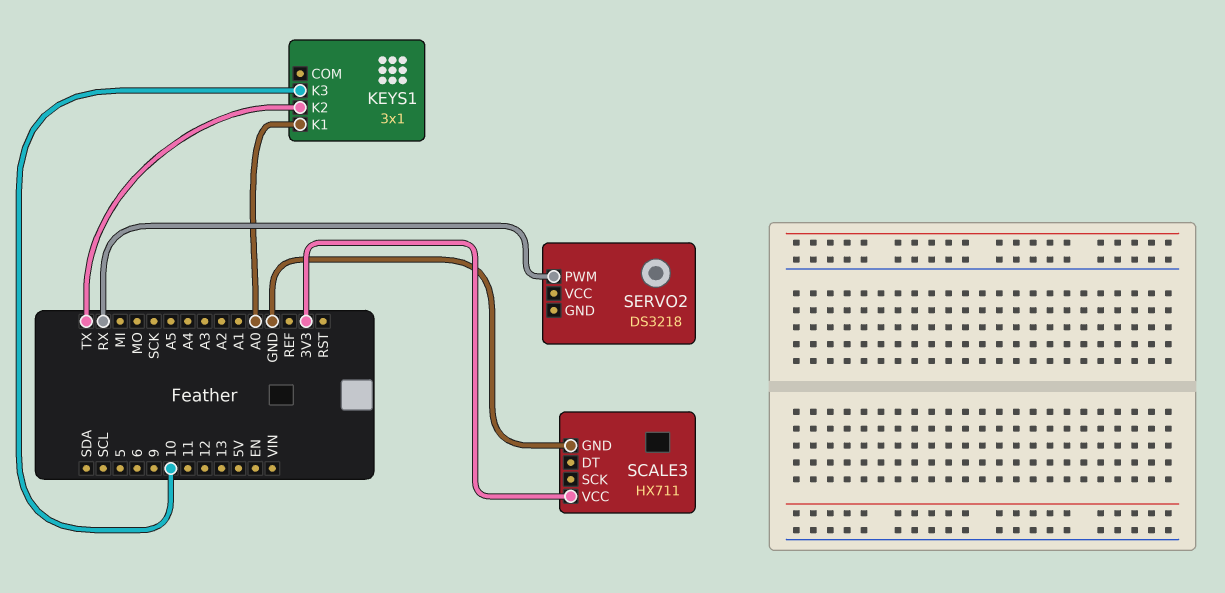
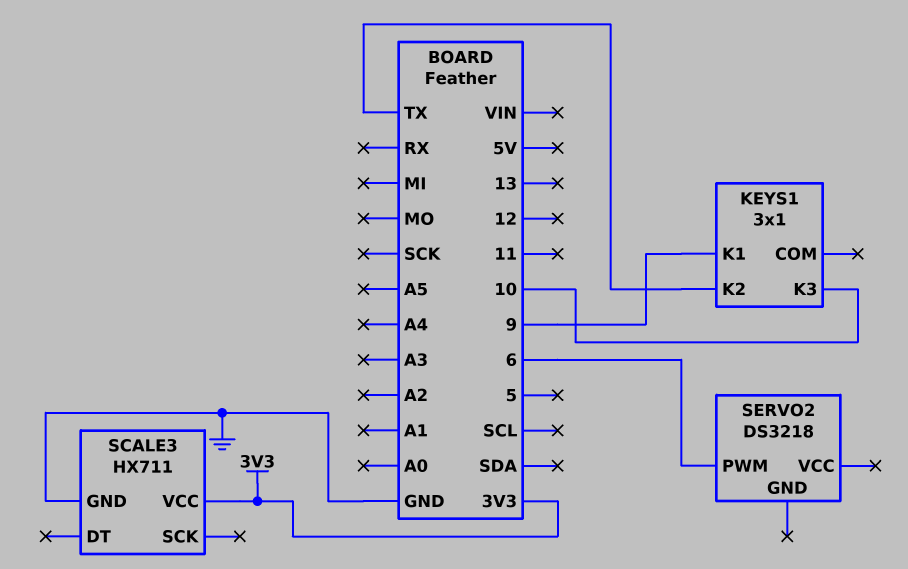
KEYS1 pin K1: A0 -> 9
SERVO2 pin PWM: RX -> 6

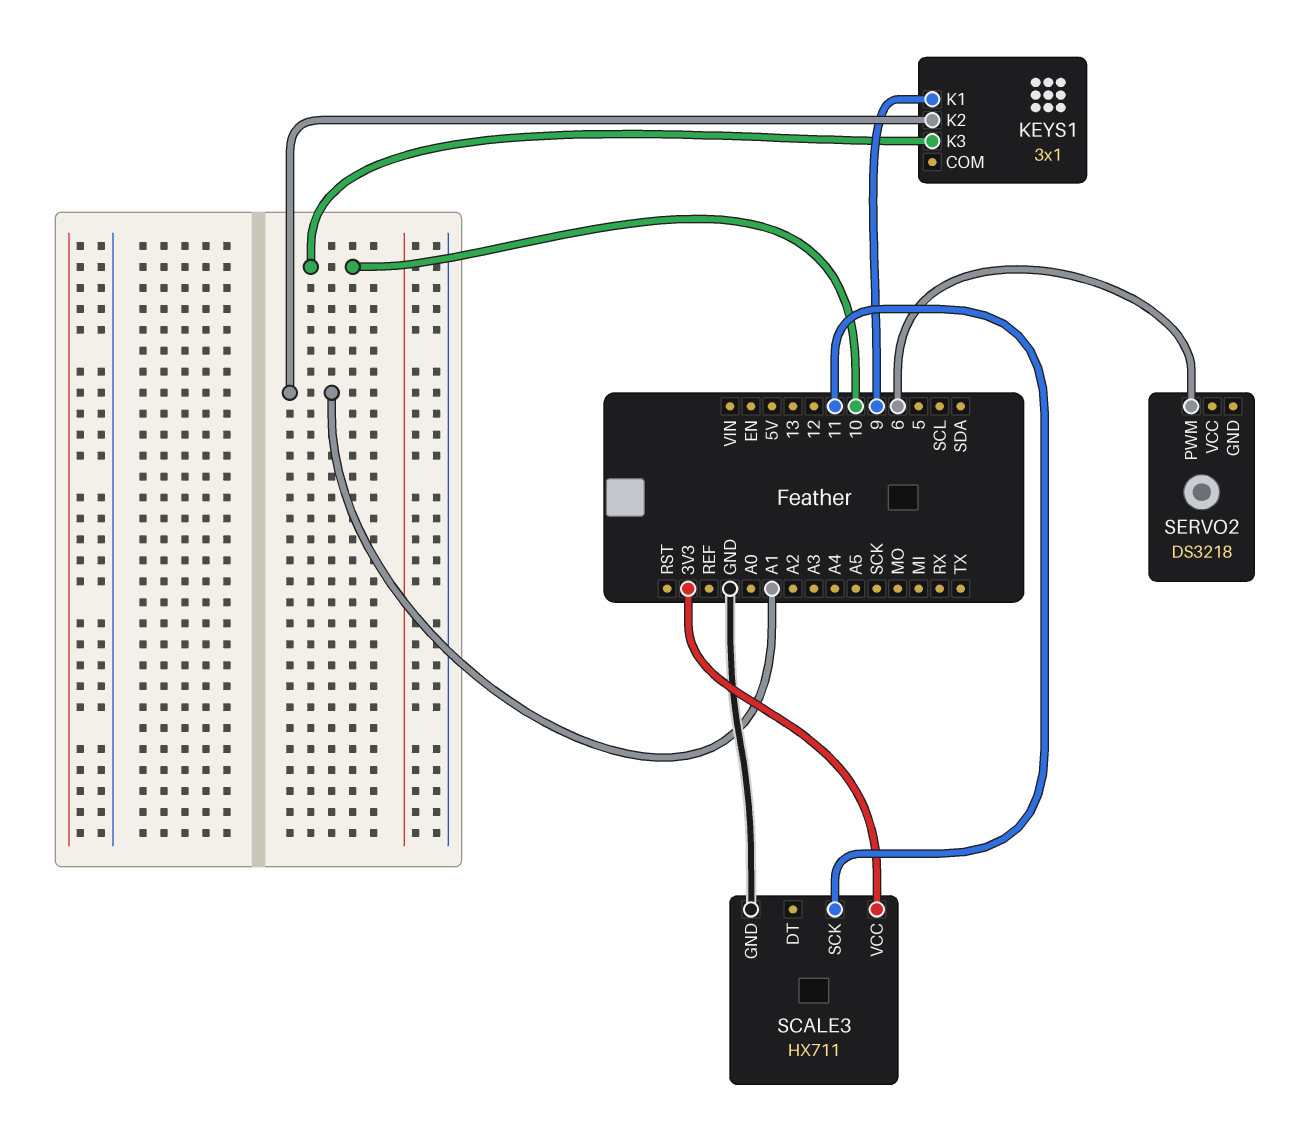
KEYS1 pin K2: TX -> A1
SCALE3 pin SCK: none -> 11

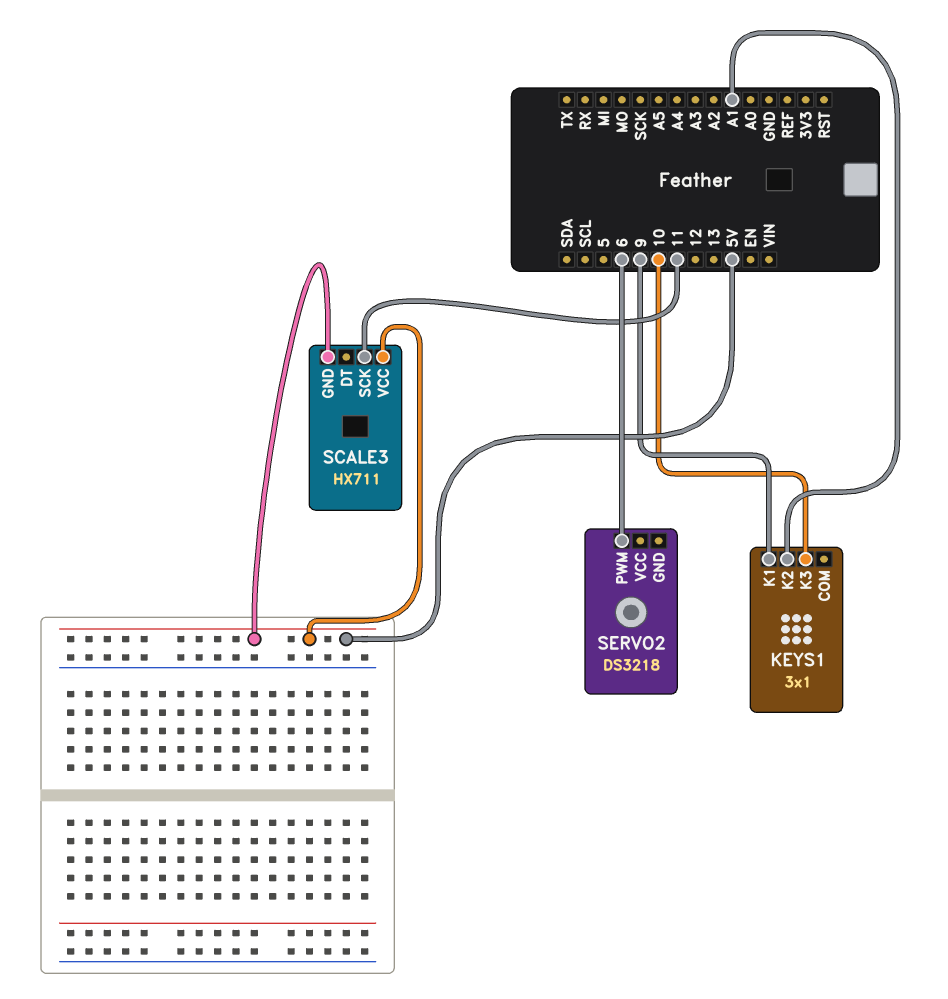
SCALE3 pin GND: GND -> 5V
SCALE3 pin VCC: 3V3 -> 5V

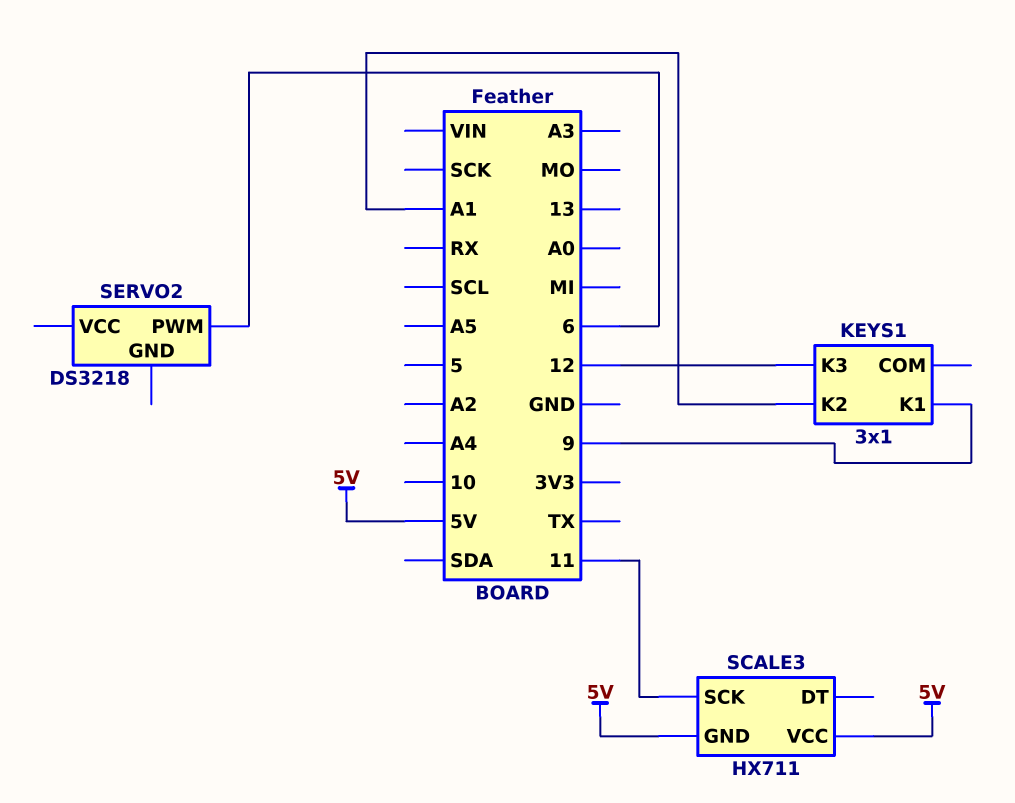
KEYS1 pin K3: 10 -> 12

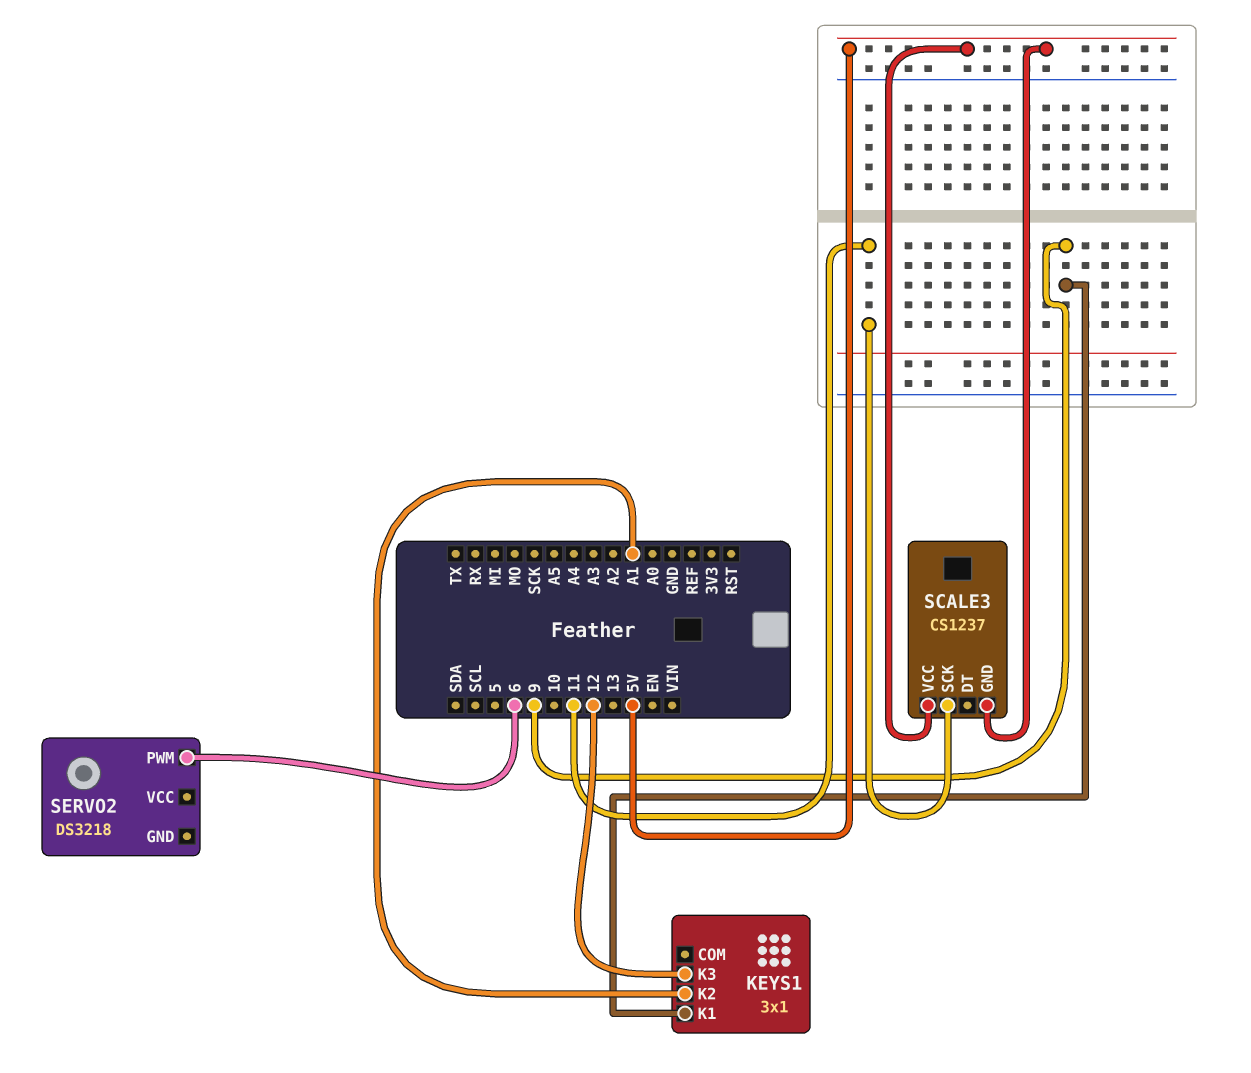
SCALE3: HX711 -> CS1237

